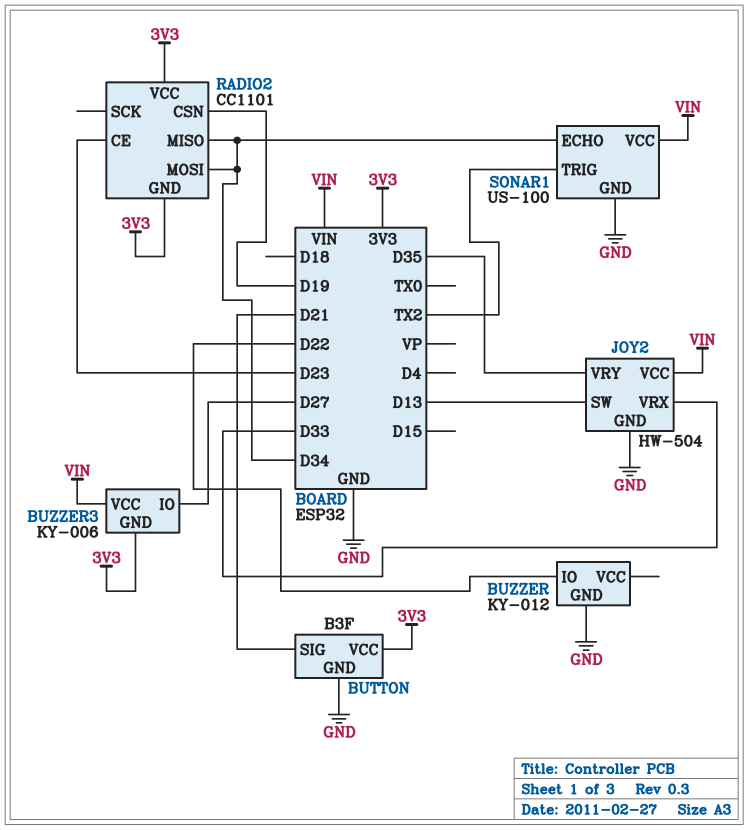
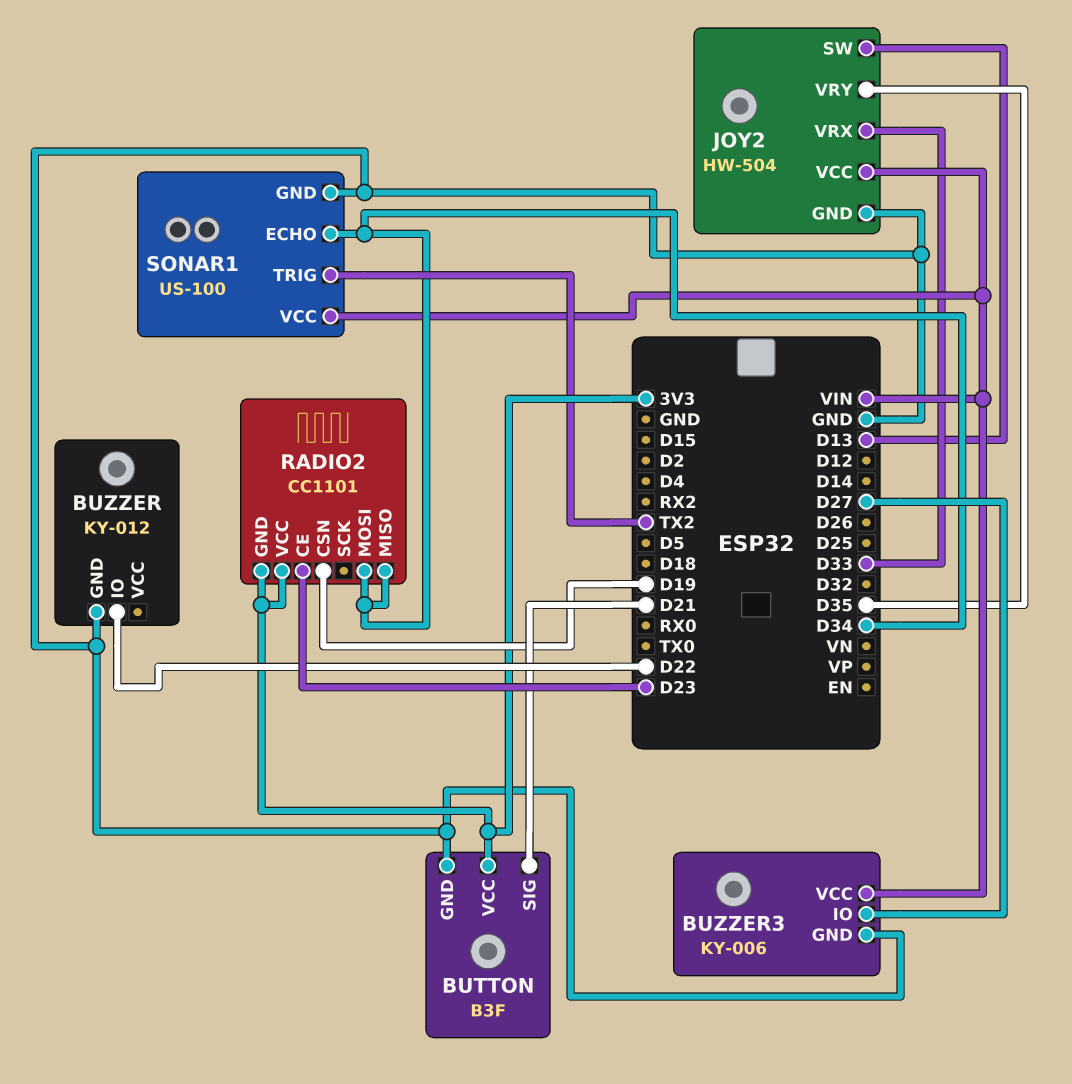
BUZZER3 pin GND: 3V3 -> GND

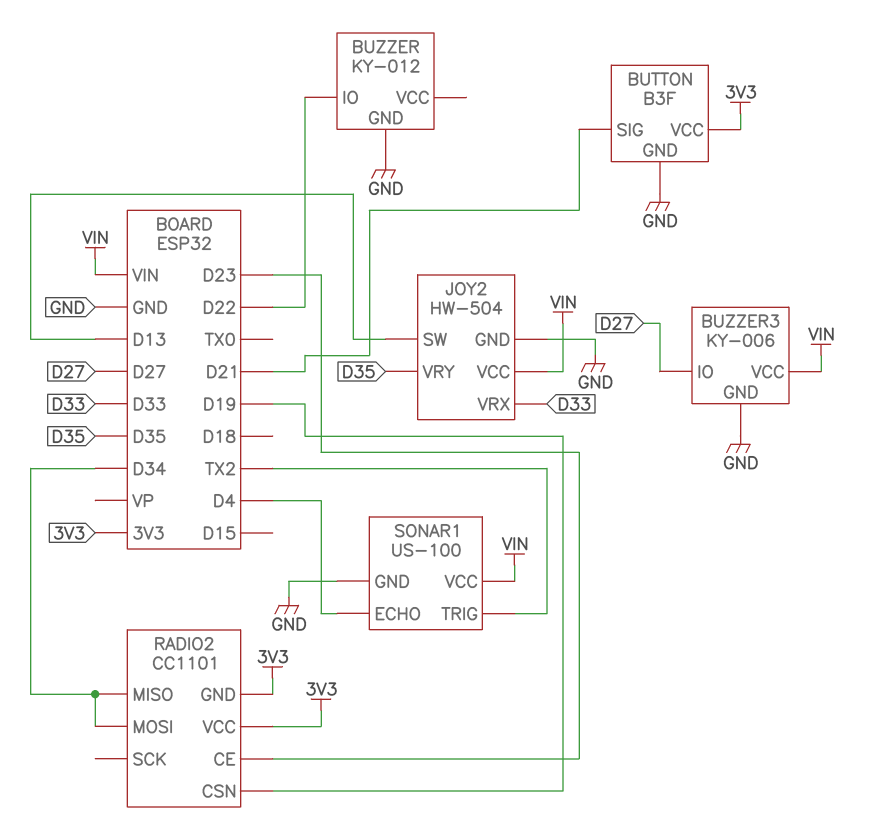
SONAR1 pin ECHO: D34 -> D4

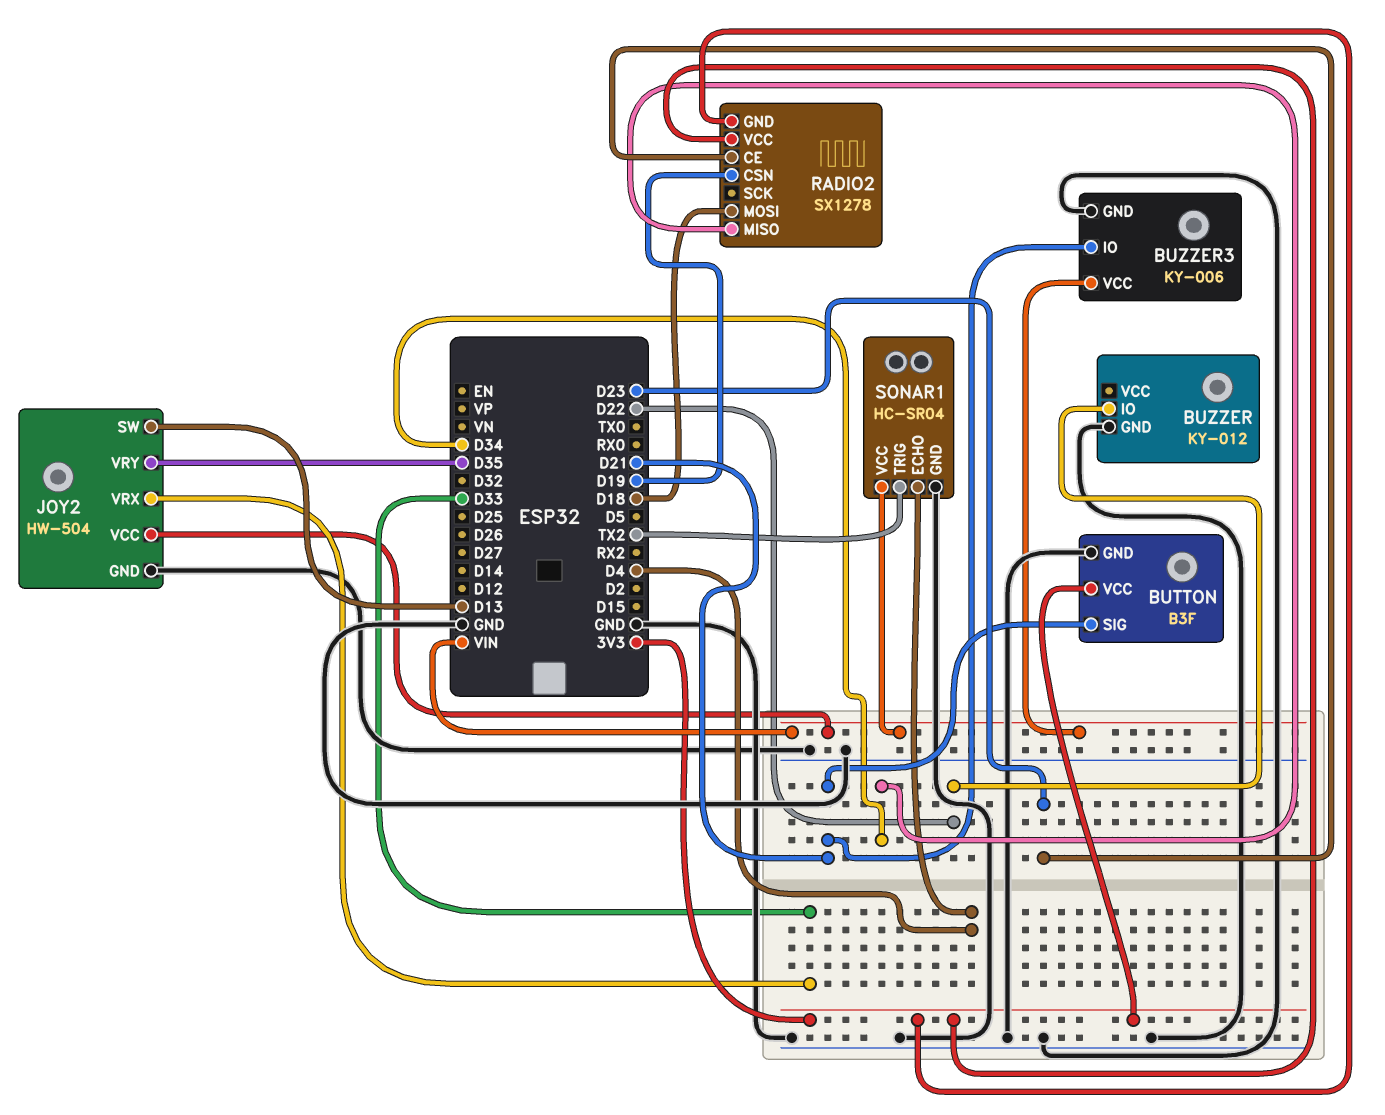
BUZZER3 pin IO: D27 -> D21
RADIO2: CC1101 -> SX1278
RADIO2 pin MOSI: D34 -> D18
SONAR1: US-100 -> HC-SR04

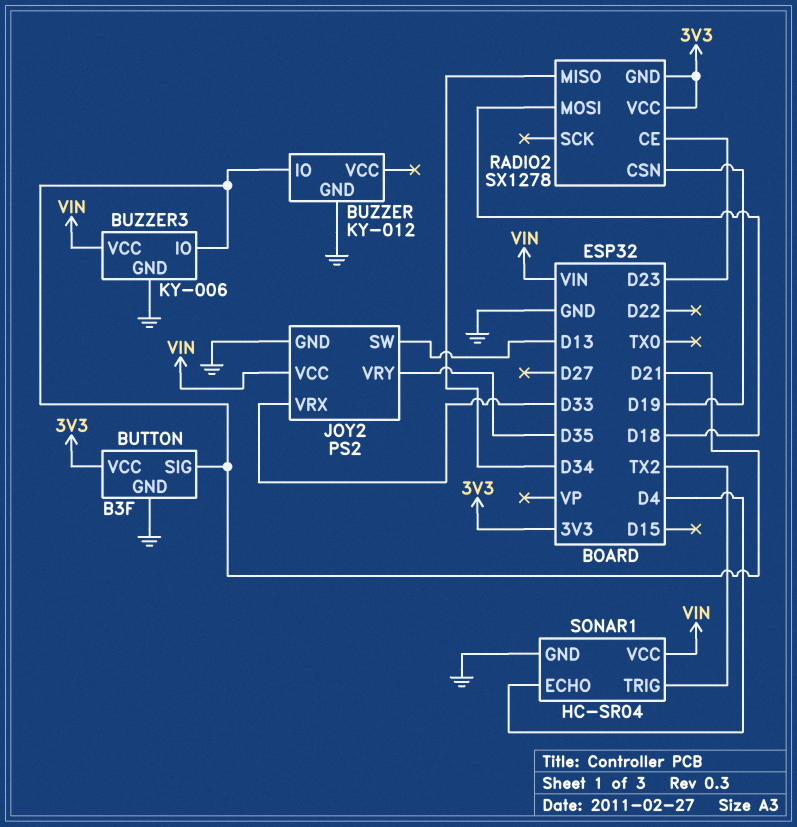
BUZZER pin IO: D22 -> D21
JOY2: HW-504 -> PS2

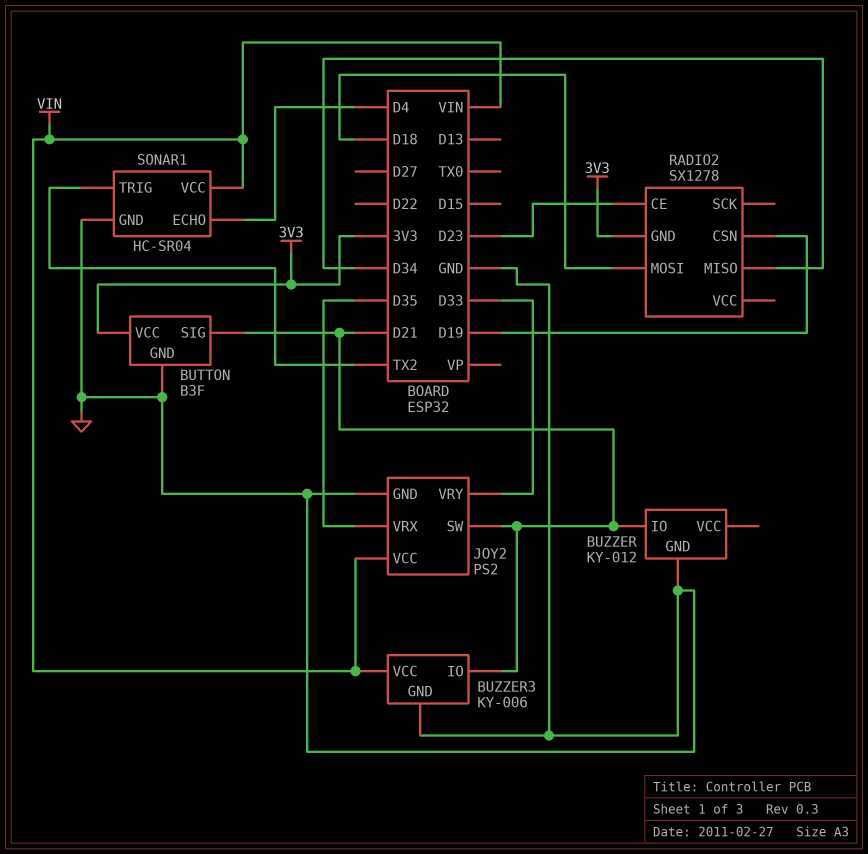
JOY2 pin SW: D13 -> D21
JOY2 pin VRX: D33 -> D35
JOY2 pin VRY: D35 -> D33
RADIO2 pin VCC: 3V3 -> none

